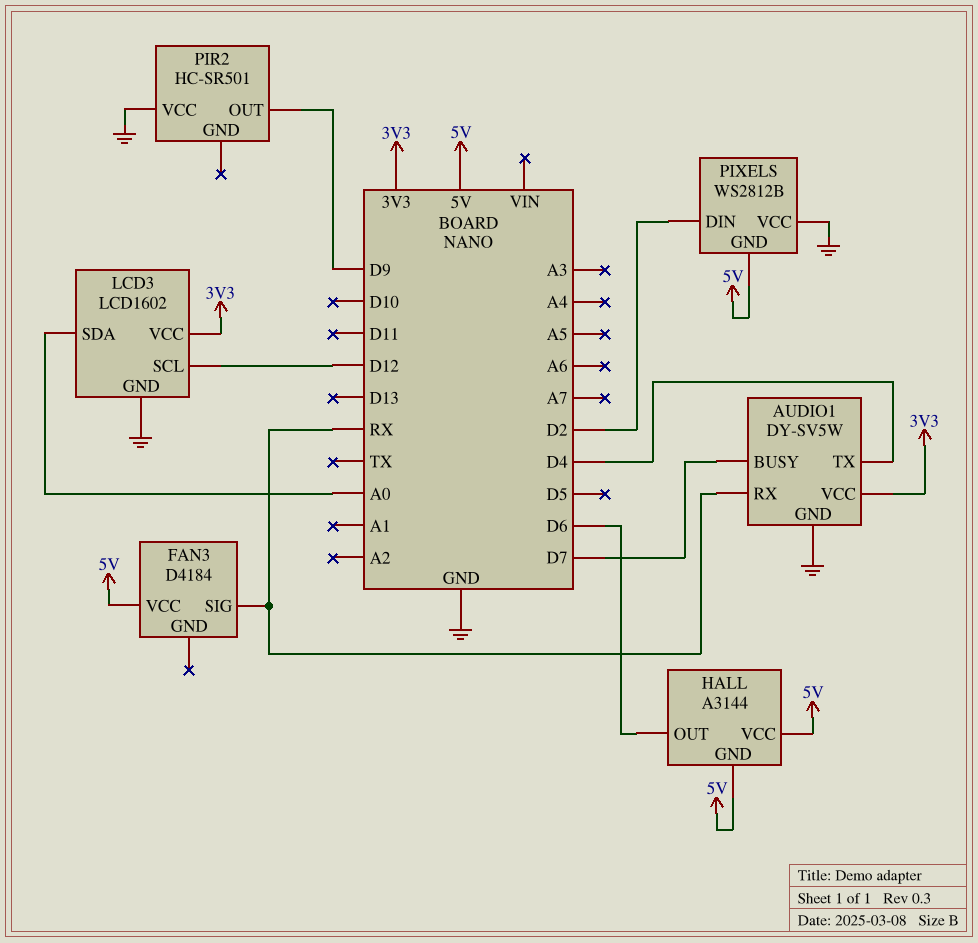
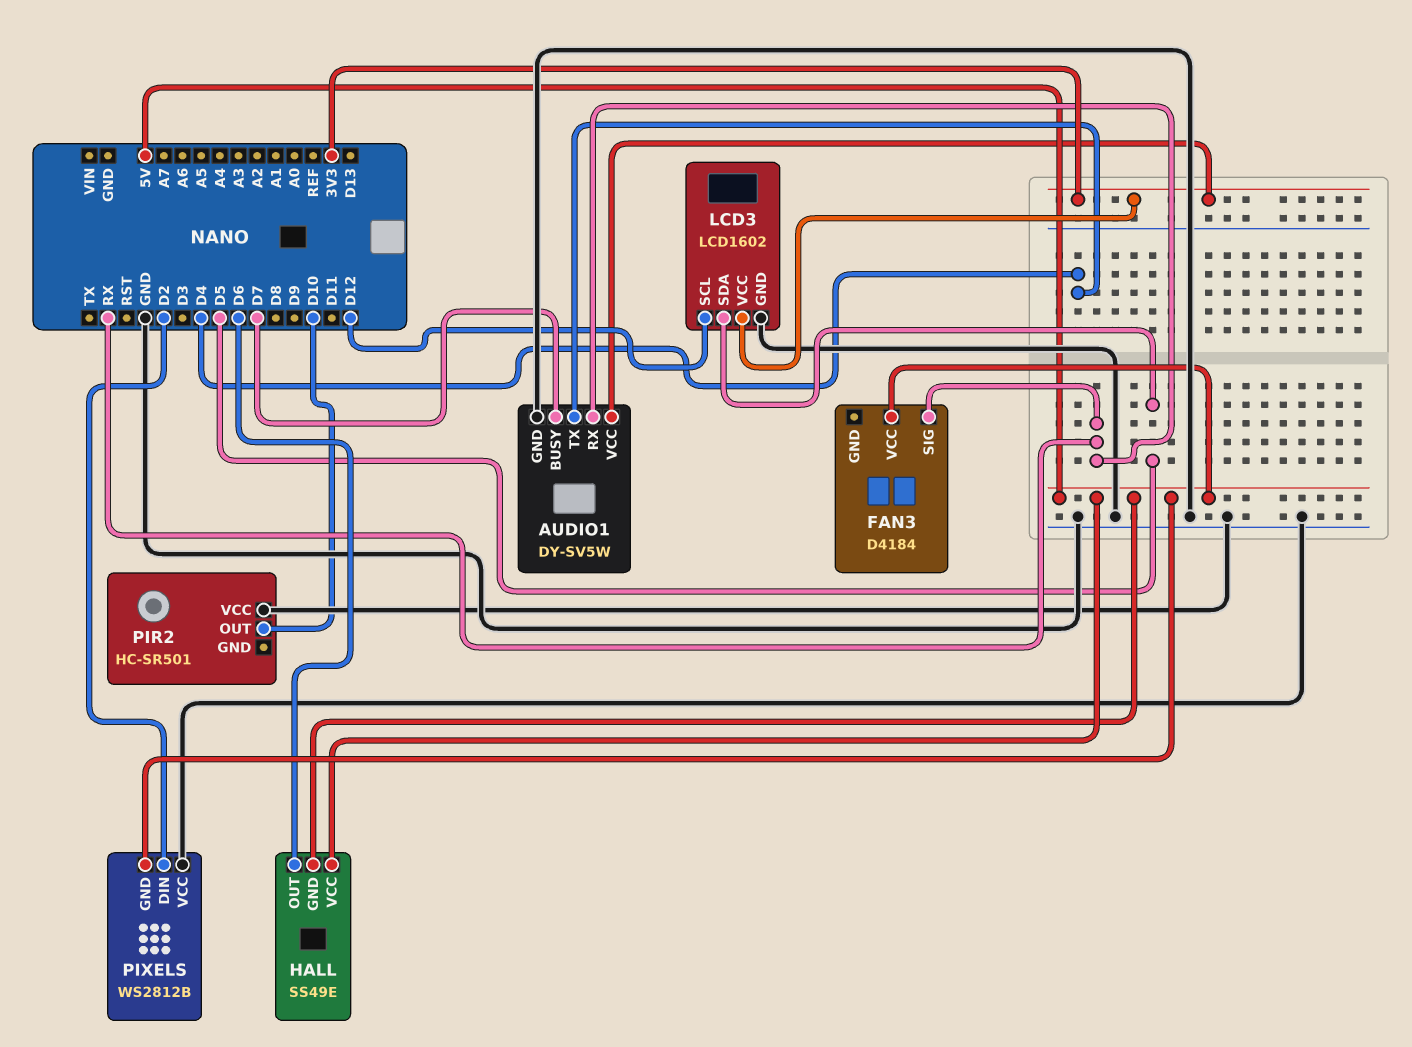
HALL: A3144 -> SS49E
LCD3 pin SDA: A0 -> D5
PIR2 pin OUT: D9 -> D10

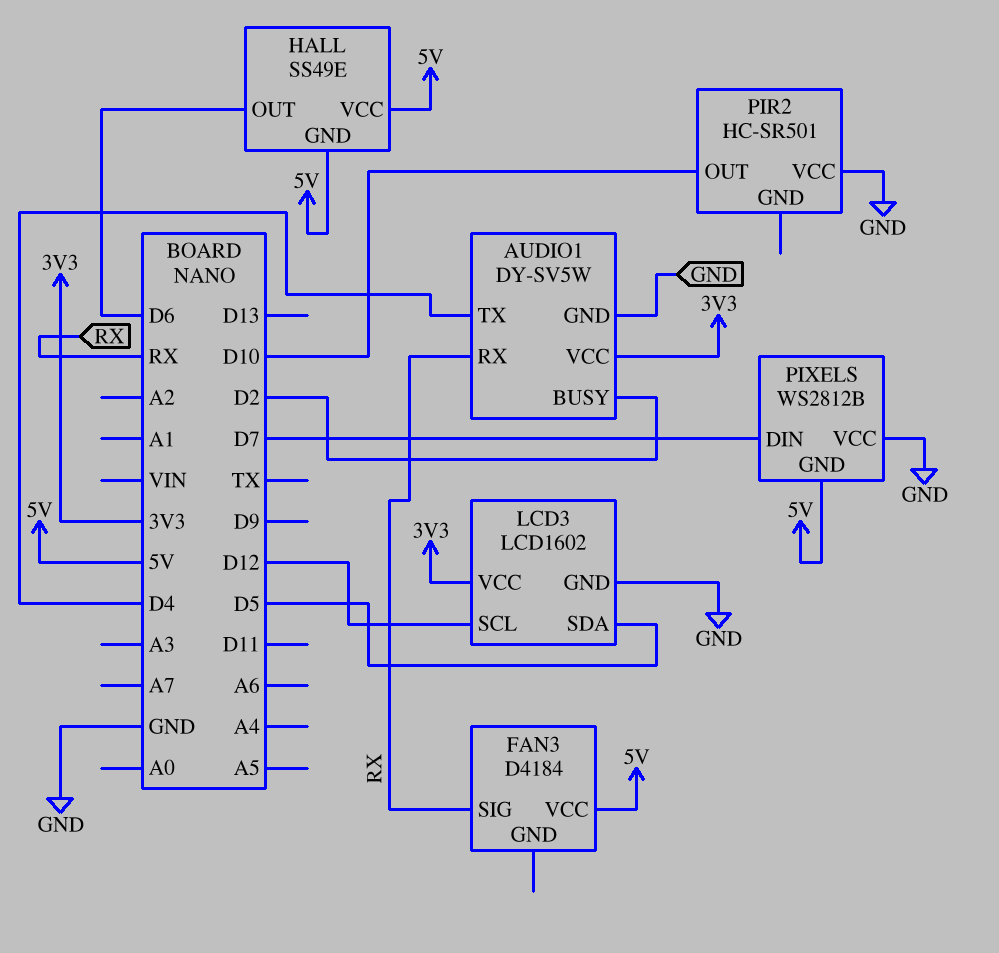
AUDIO1 pin BUSY: D7 -> D2
PIXELS pin DIN: D2 -> D7

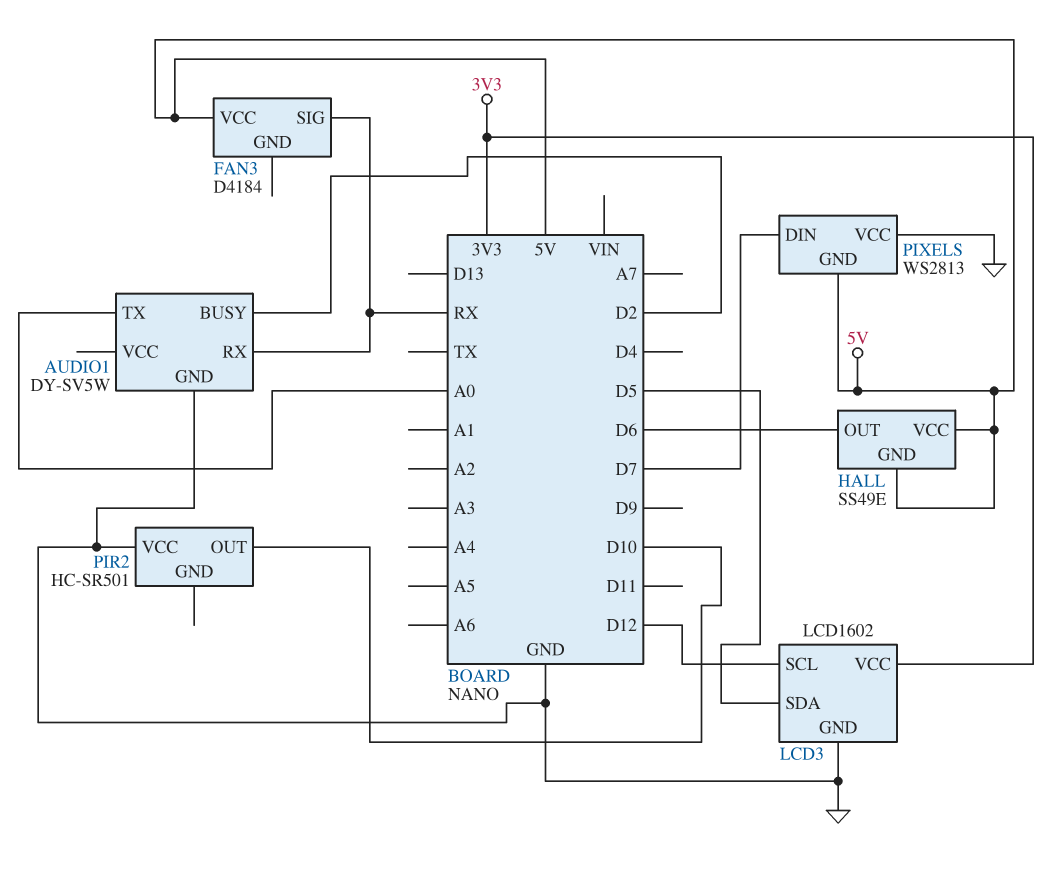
AUDIO1 pin TX: D4 -> A0
AUDIO1 pin VCC: 3V3 -> none
PIXELS: WS2812B -> WS2813

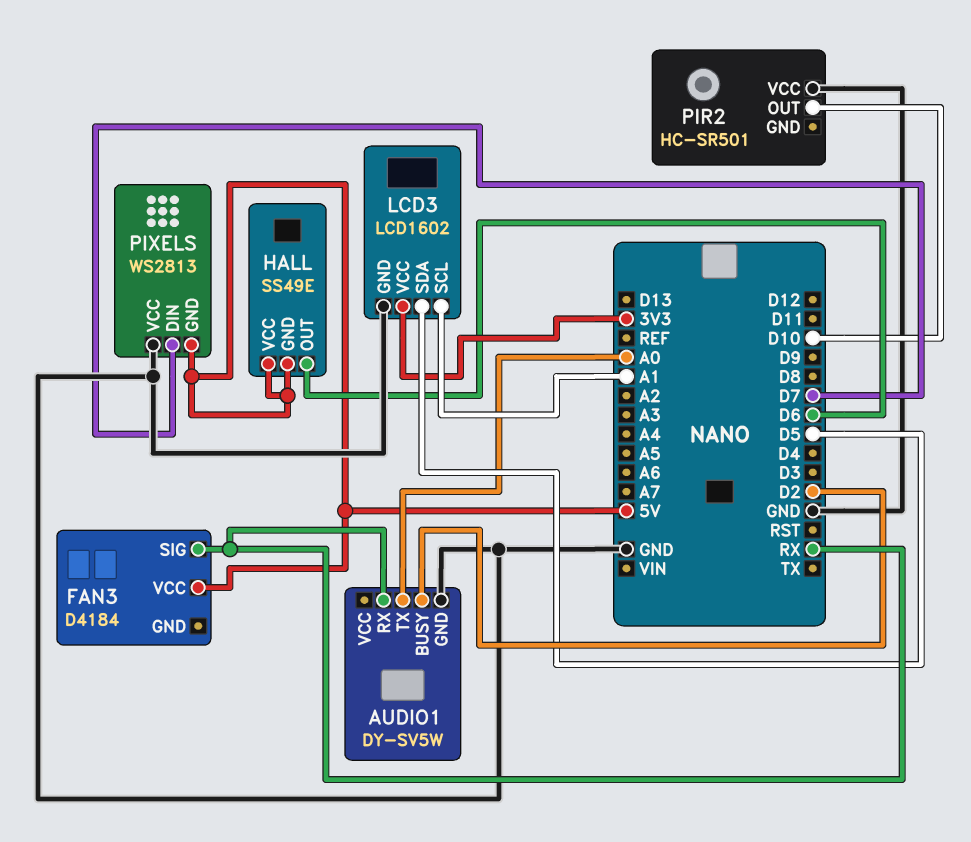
LCD3 pin SCL: D12 -> A1

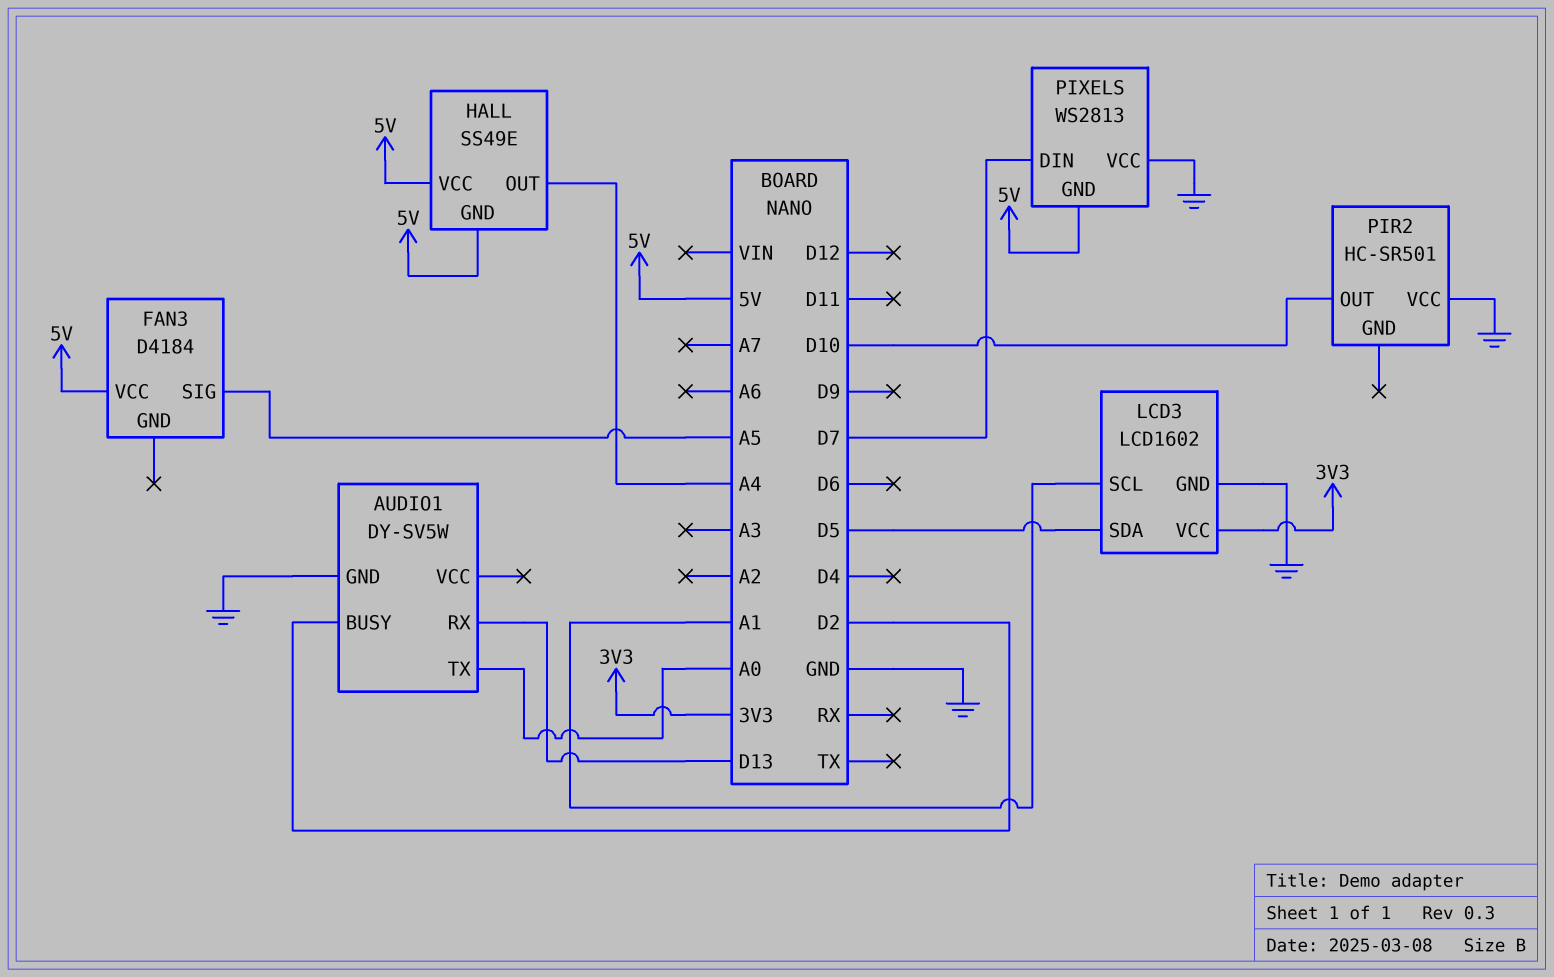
AUDIO1 pin RX: RX -> D13
FAN3 pin SIG: RX -> A5
HALL pin OUT: D6 -> A4

